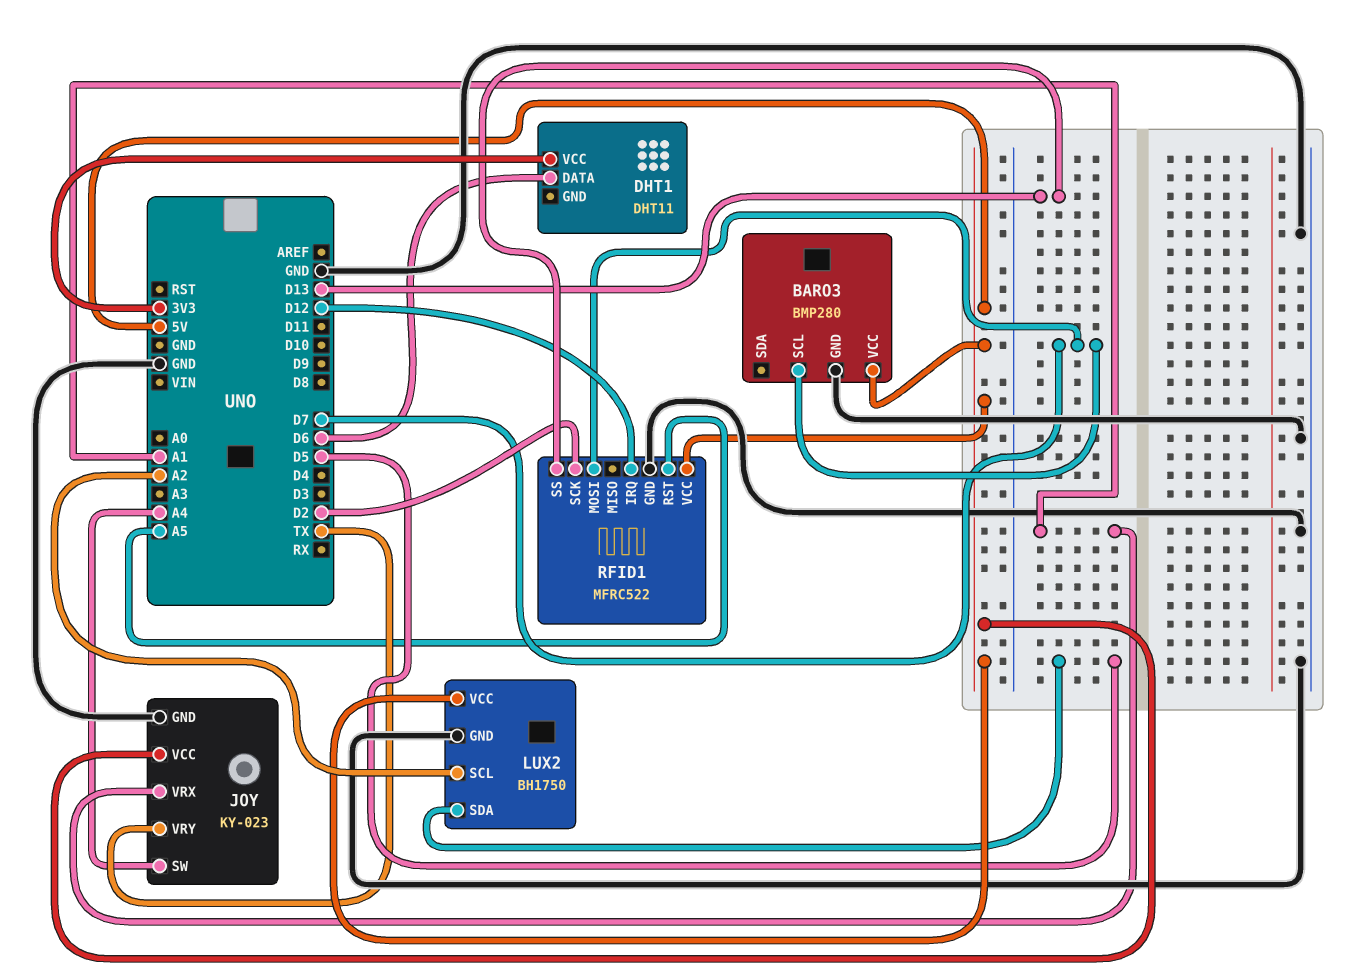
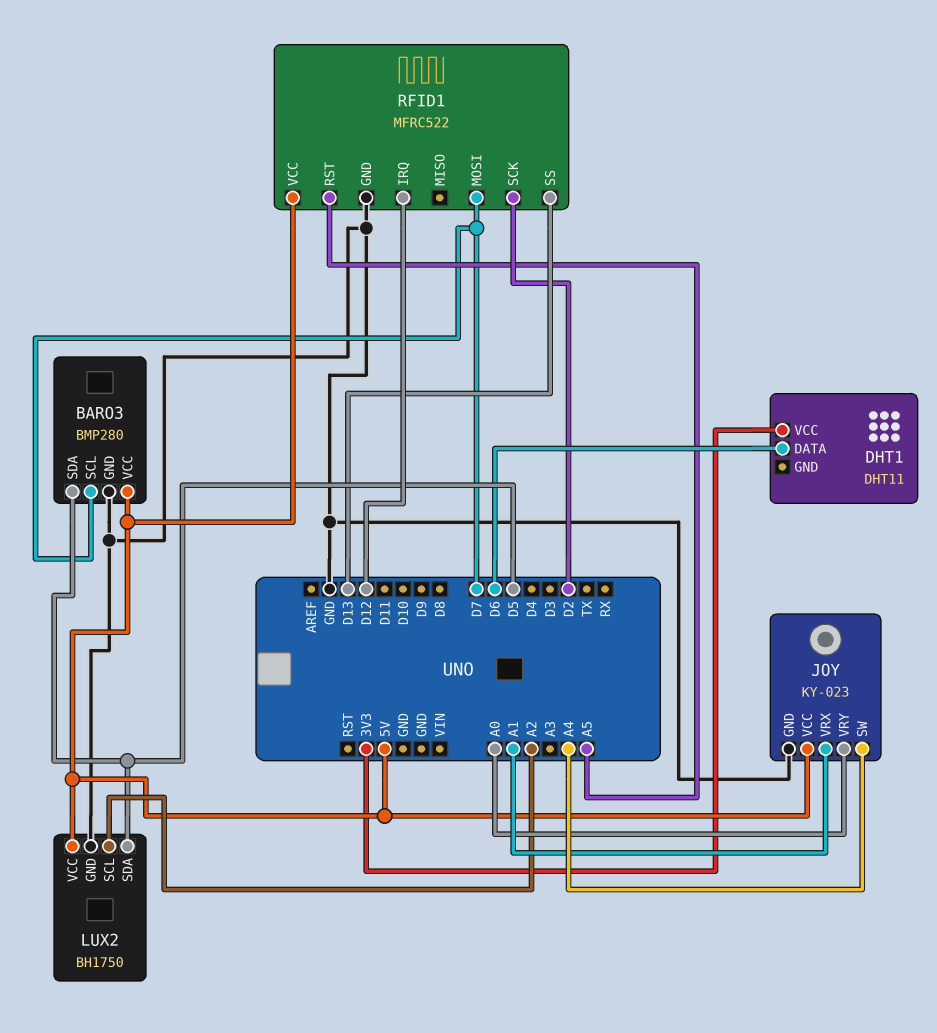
BARO3 pin SDA: none -> D5
JOY pin VRY: TX -> A0

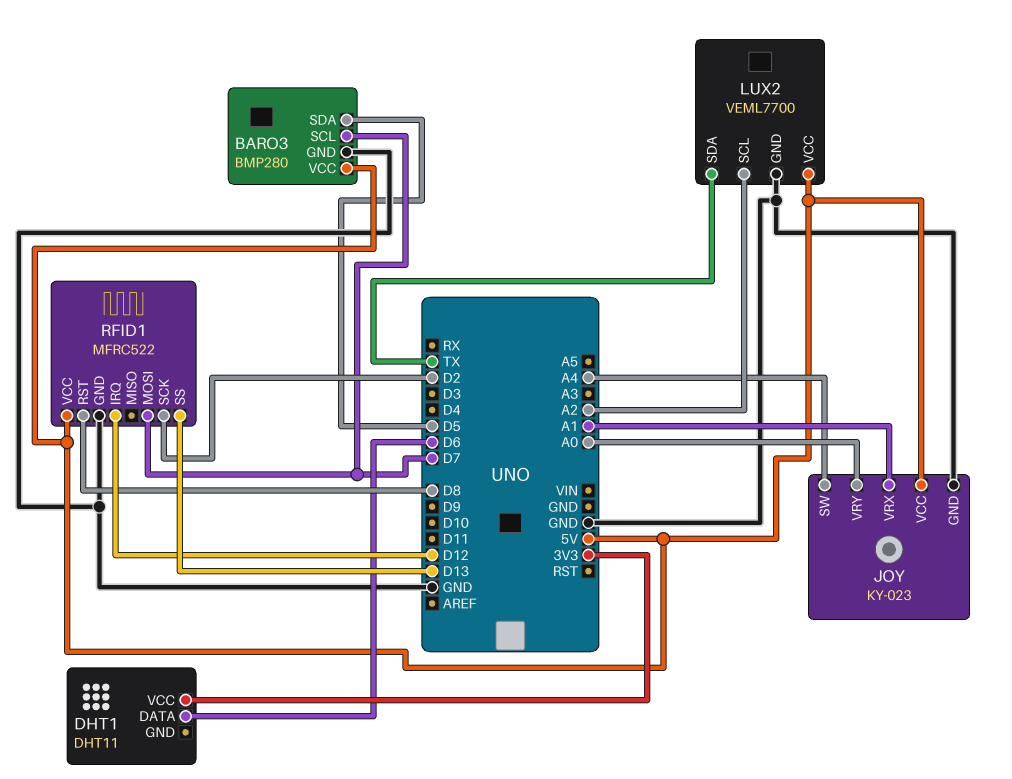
LUX2: BH1750 -> VEML7700
LUX2 pin SDA: D5 -> TX
RFID1 pin RST: A5 -> D8

